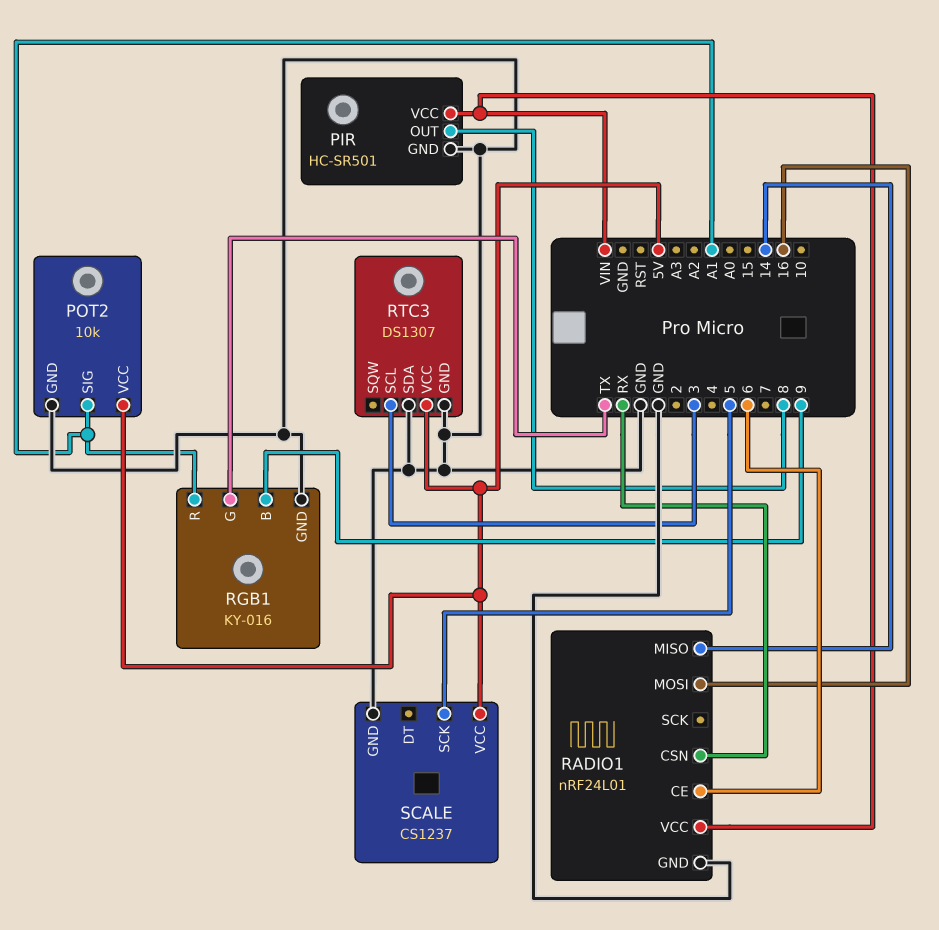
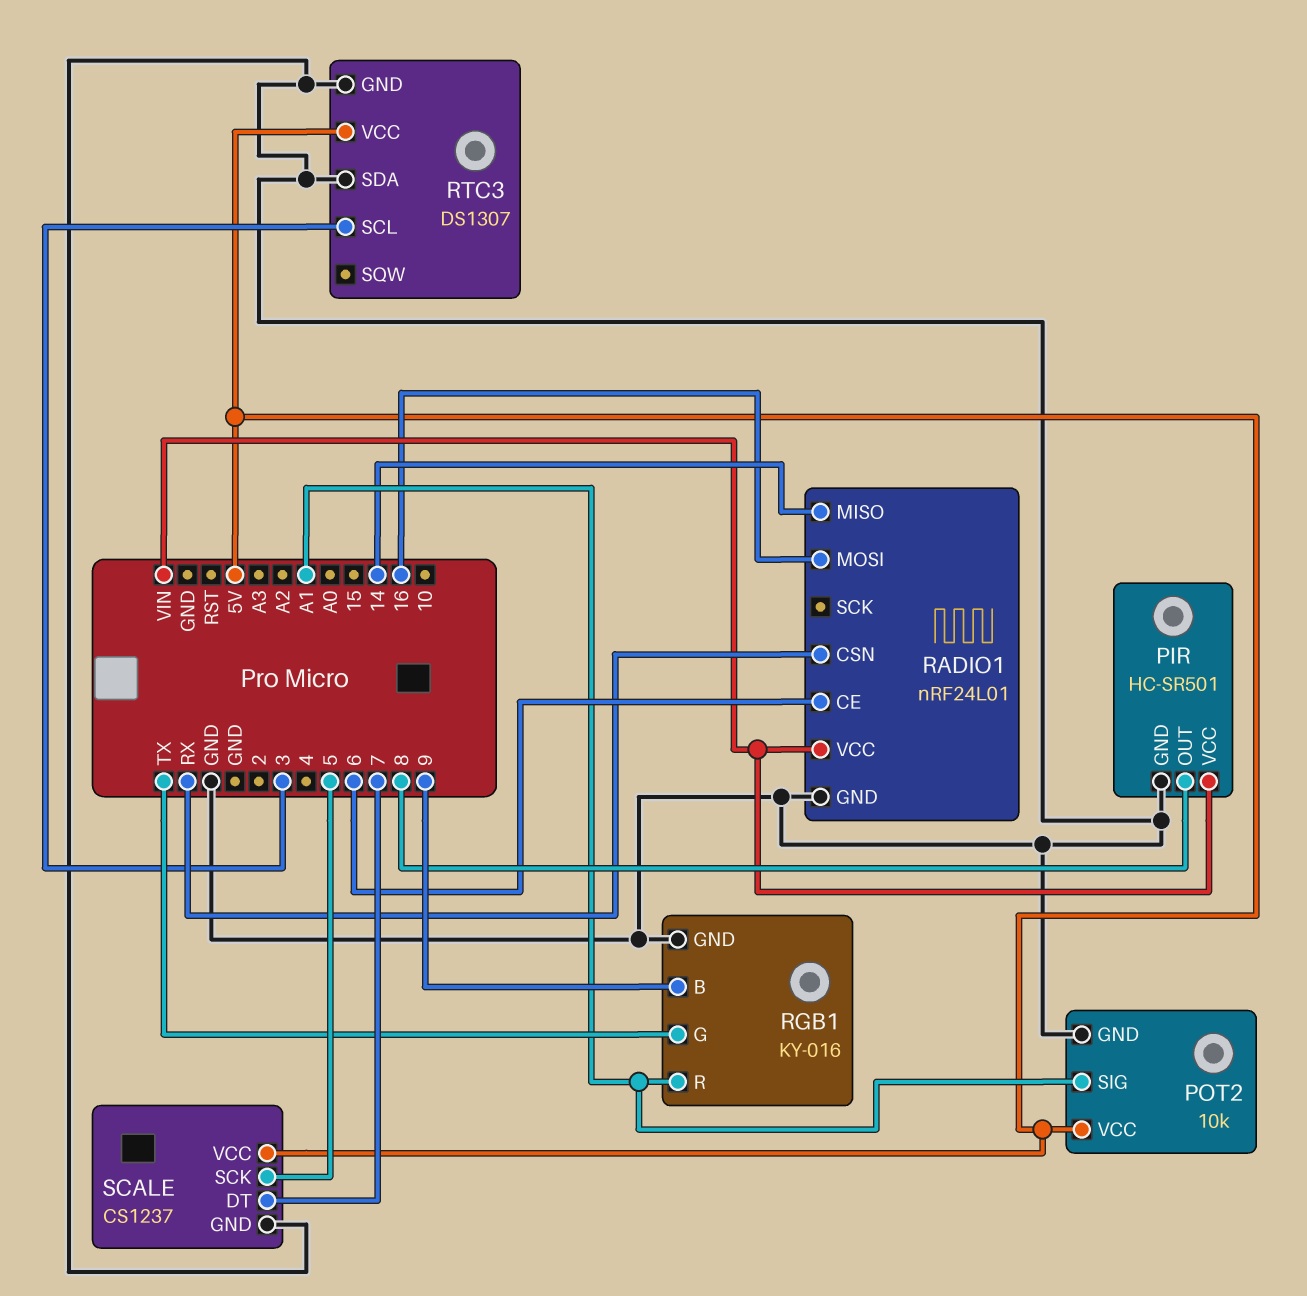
SCALE pin DT: none -> 7

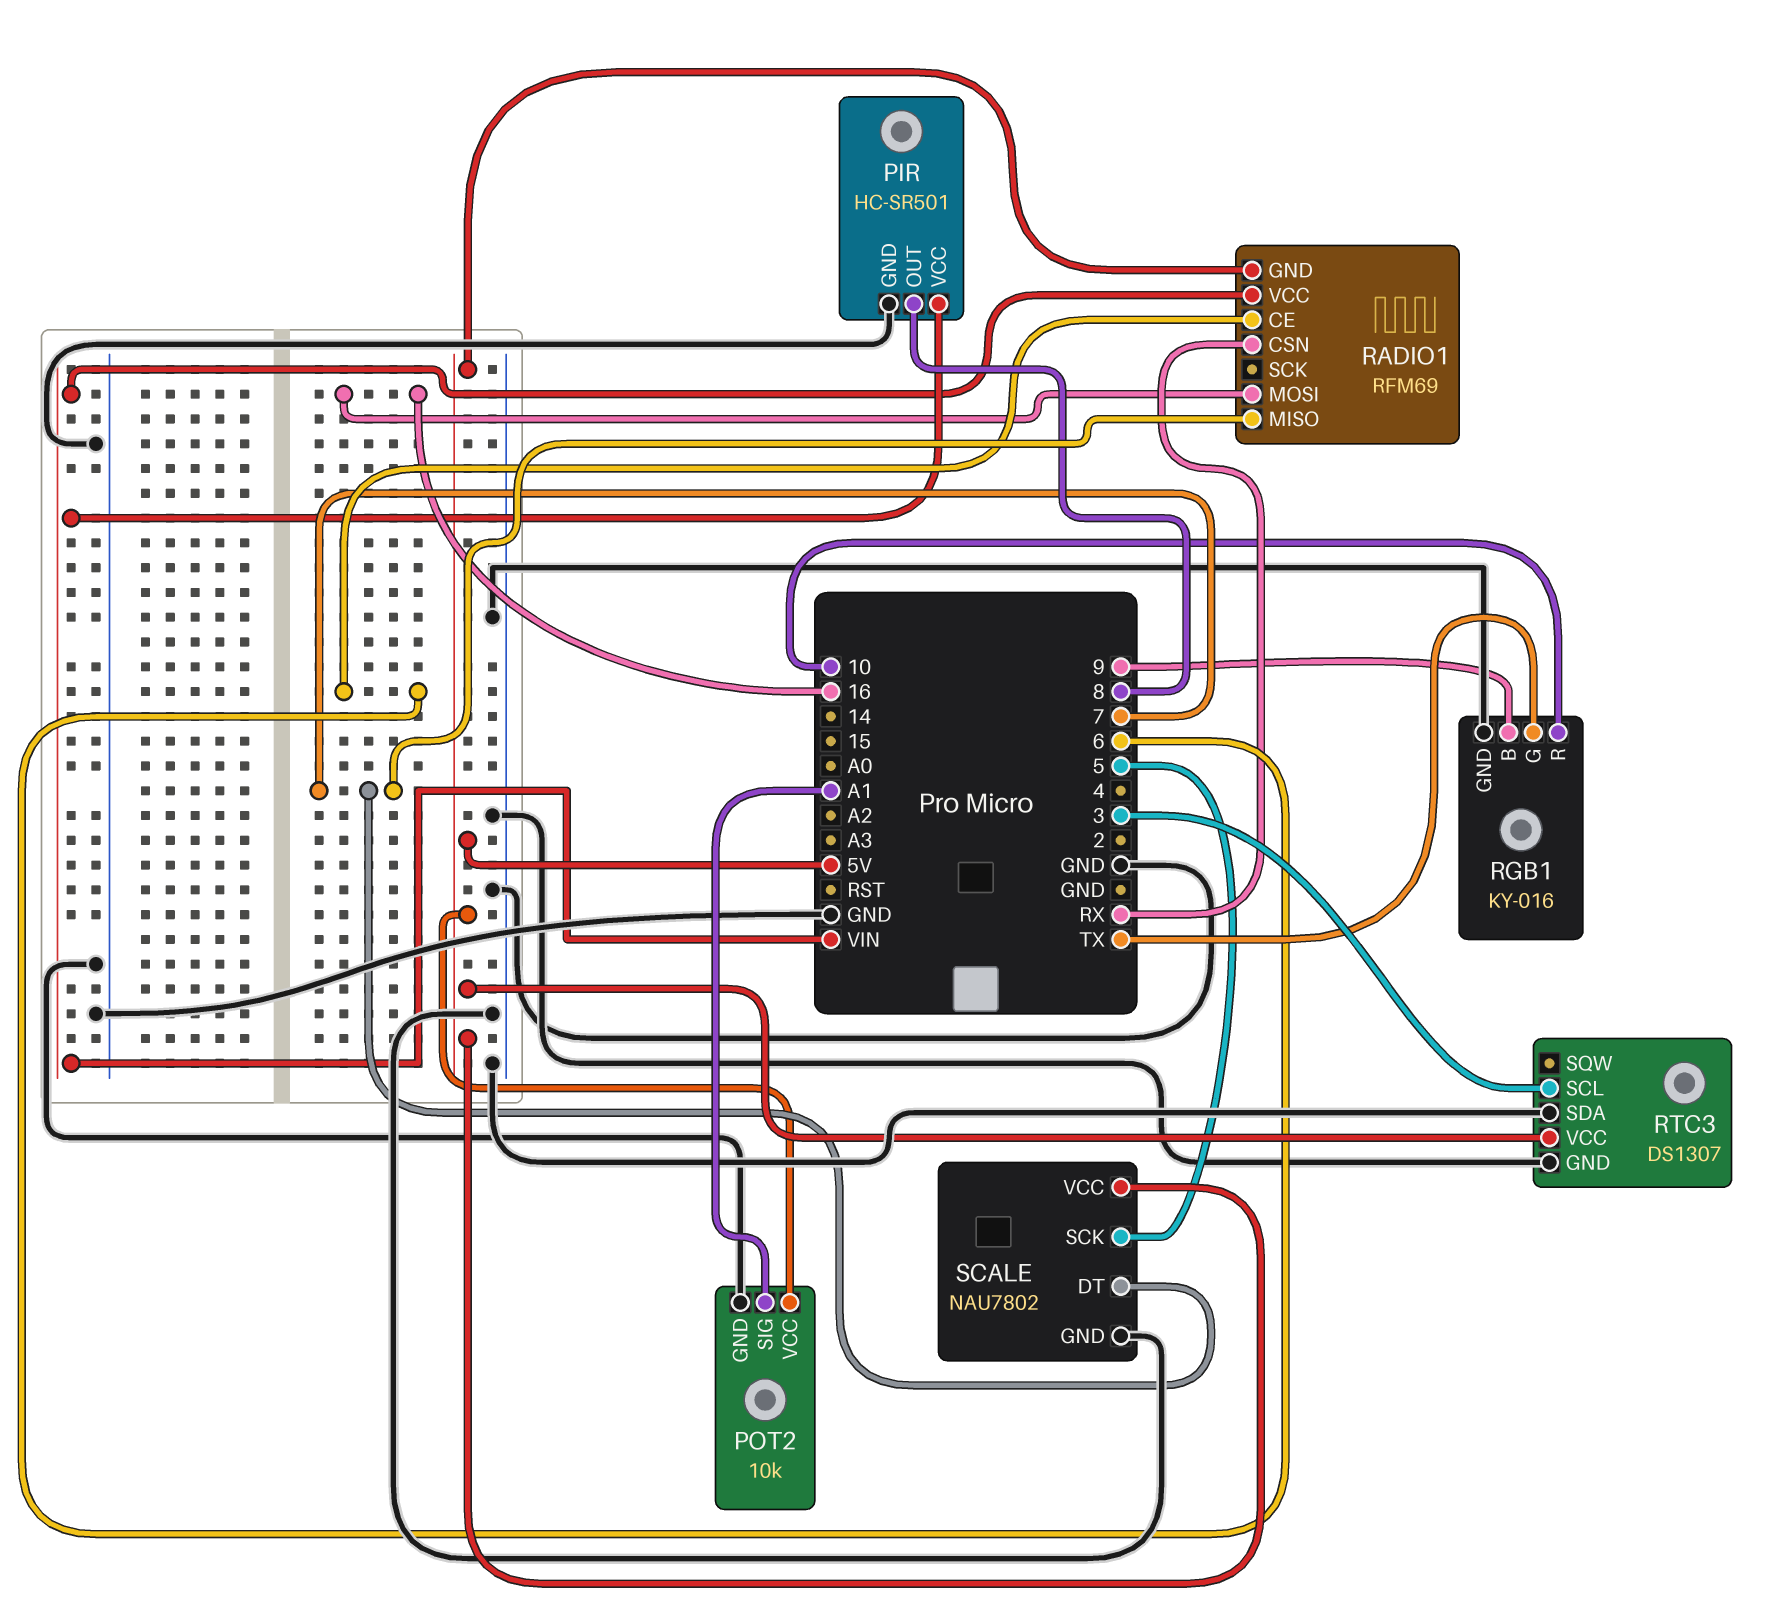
RADIO1: nRF24L01 -> RFM69
RADIO1 pin GND: GND -> 5V
RADIO1 pin MISO: 14 -> 7
RGB1 pin R: A1 -> 10
SCALE: CS1237 -> NAU7802

